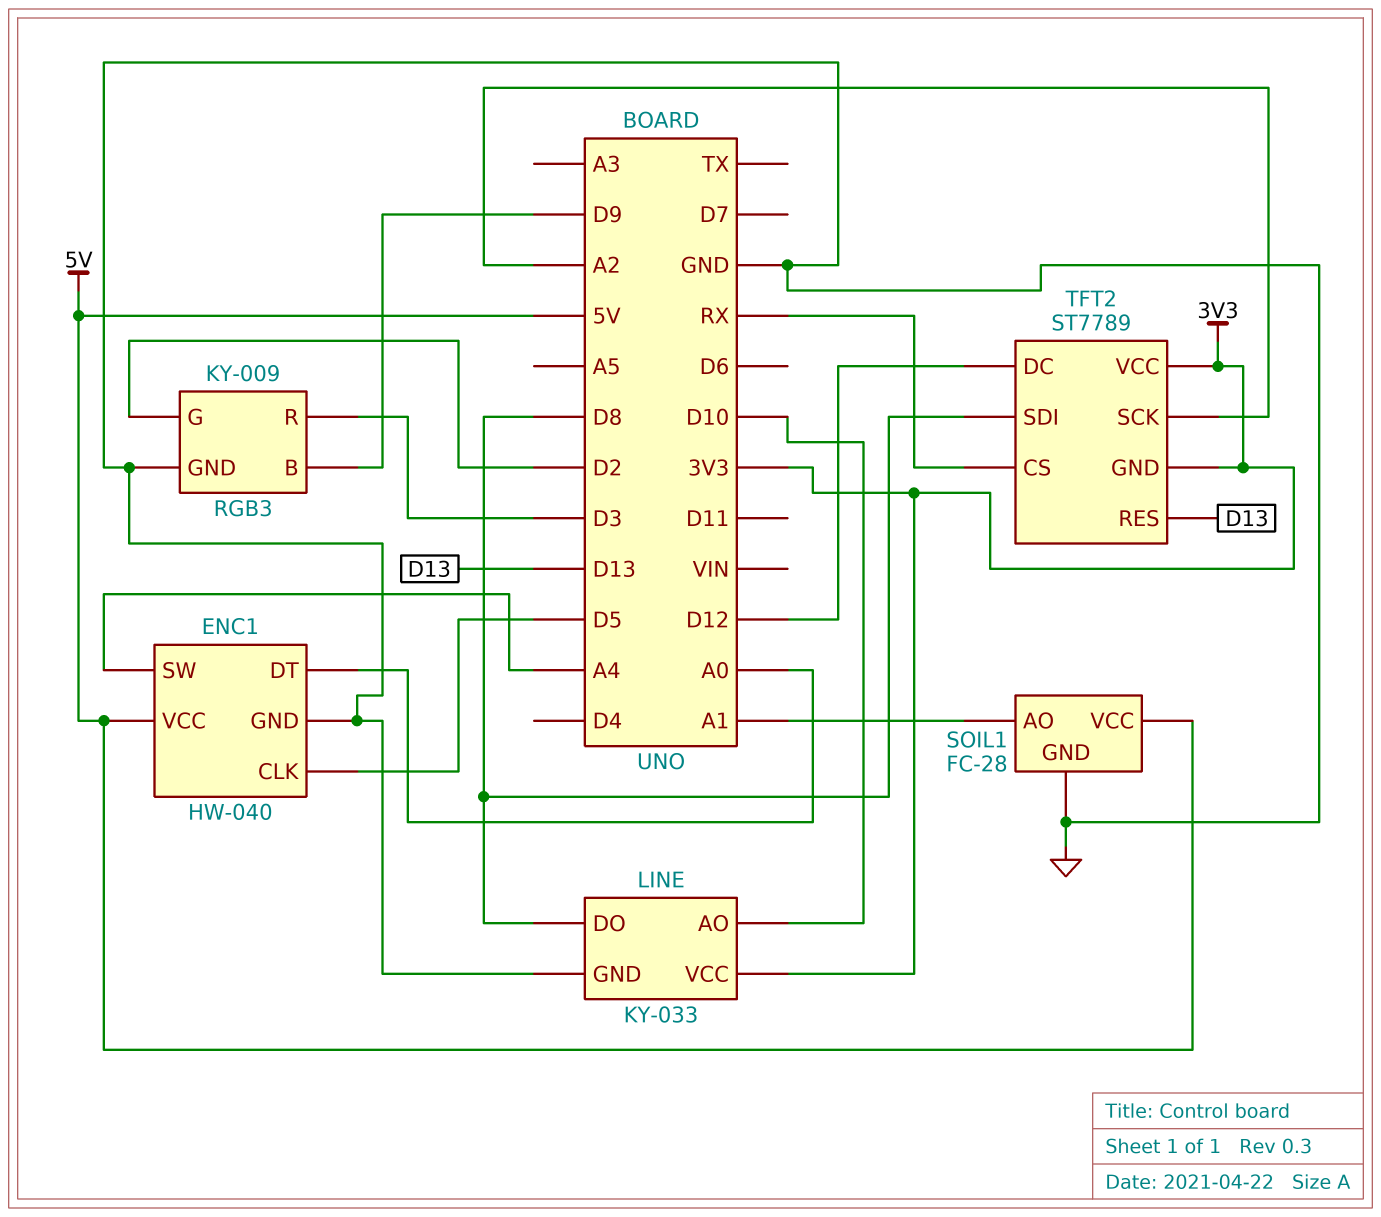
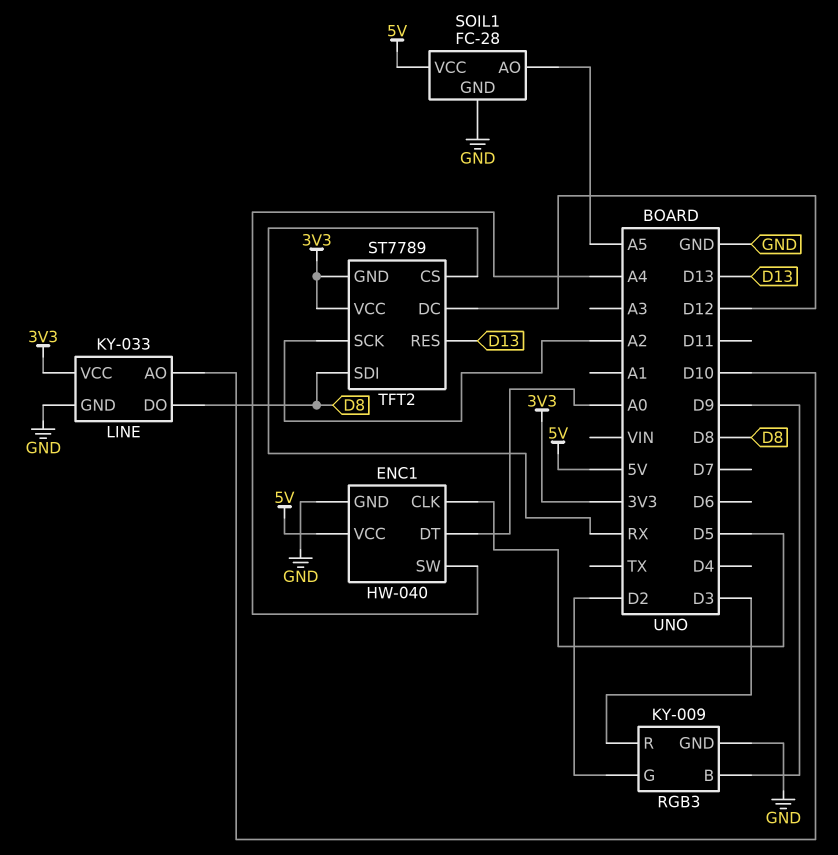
SOIL1 pin AO: A1 -> A5

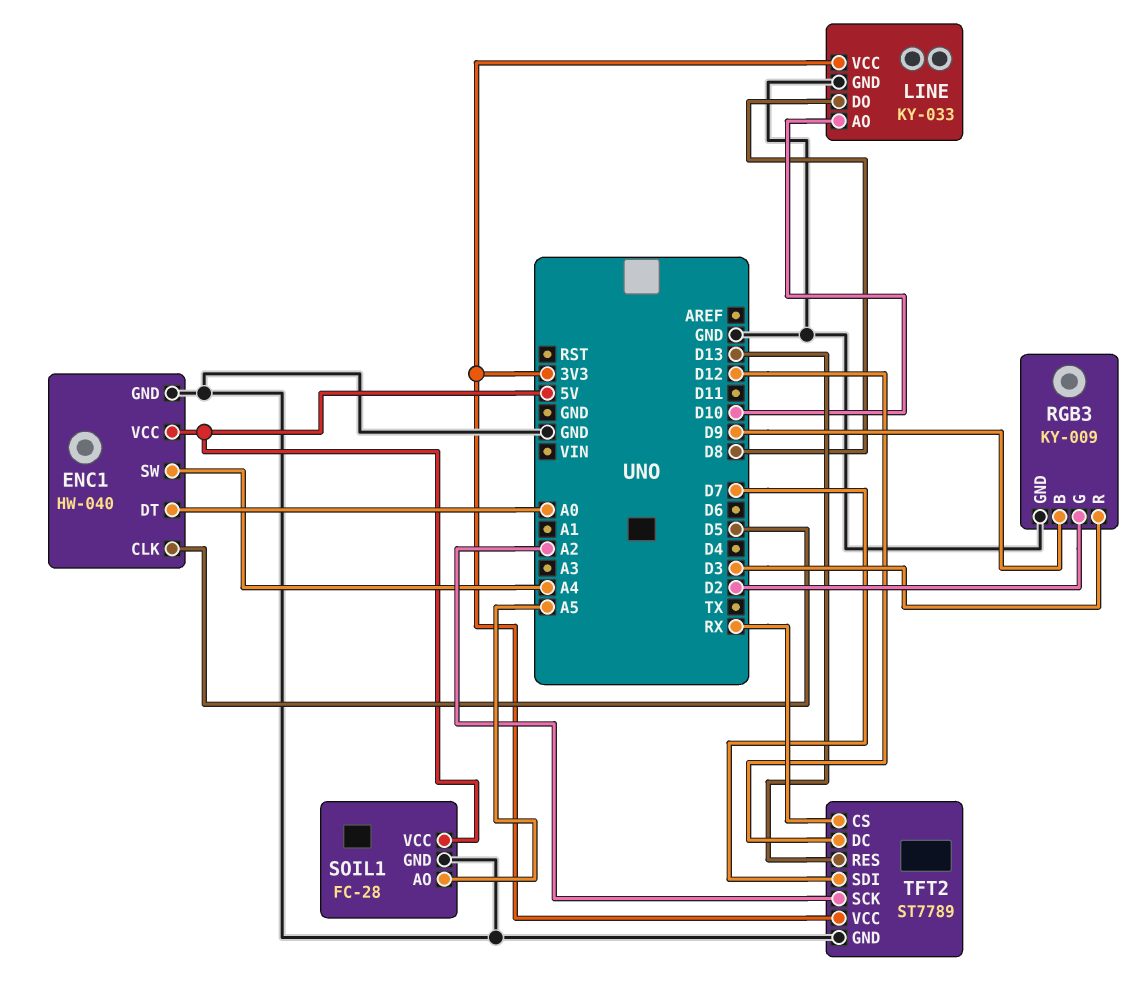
TFT2 pin GND: 3V3 -> GND
TFT2 pin SDI: D8 -> D7

